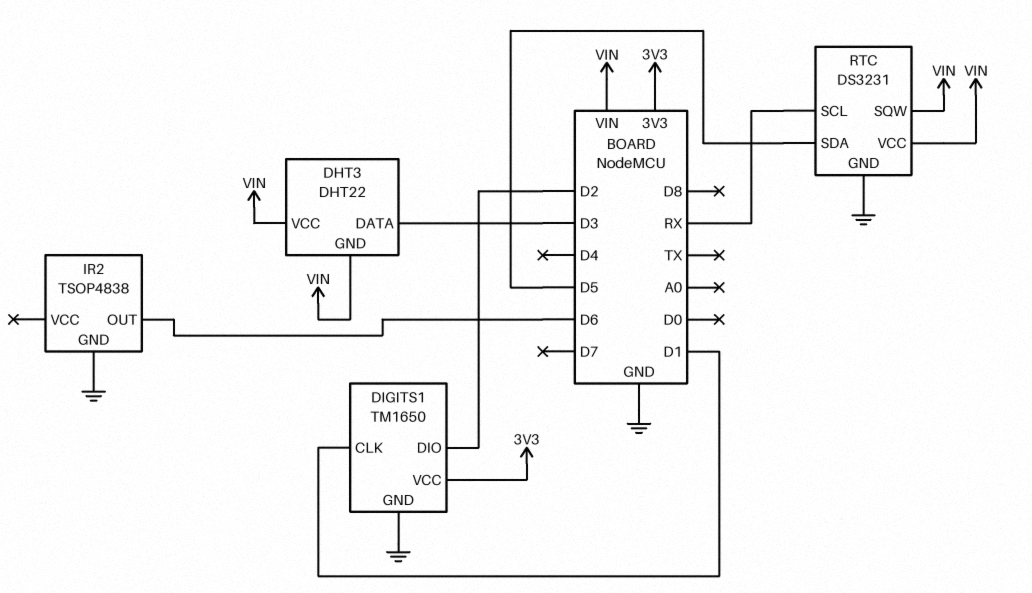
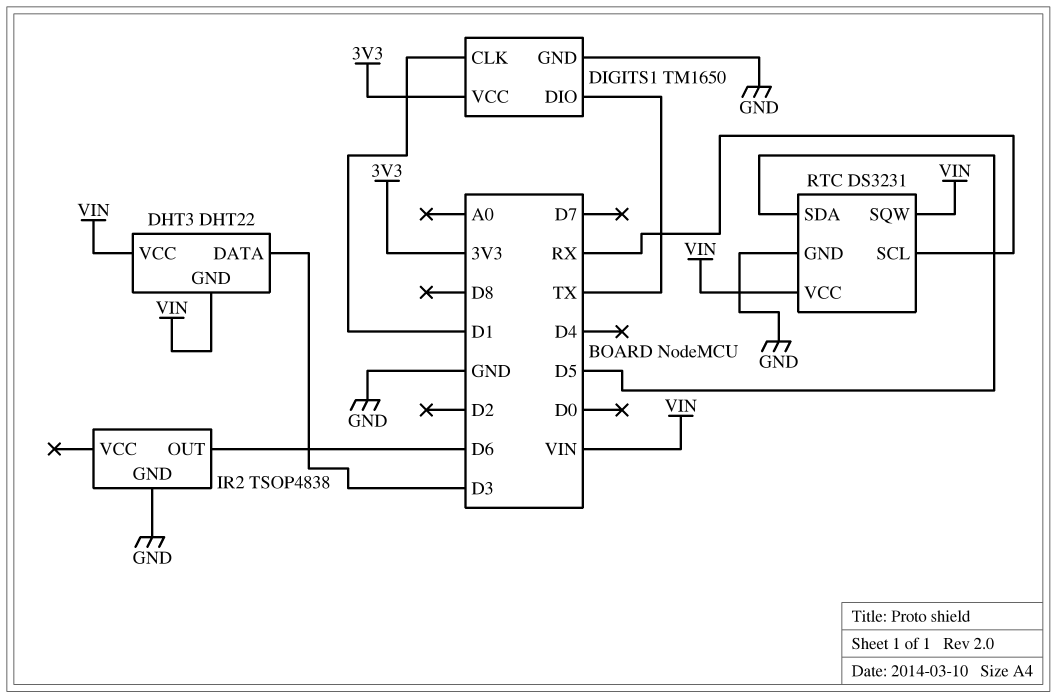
DIGITS1 pin DIO: D2 -> TX

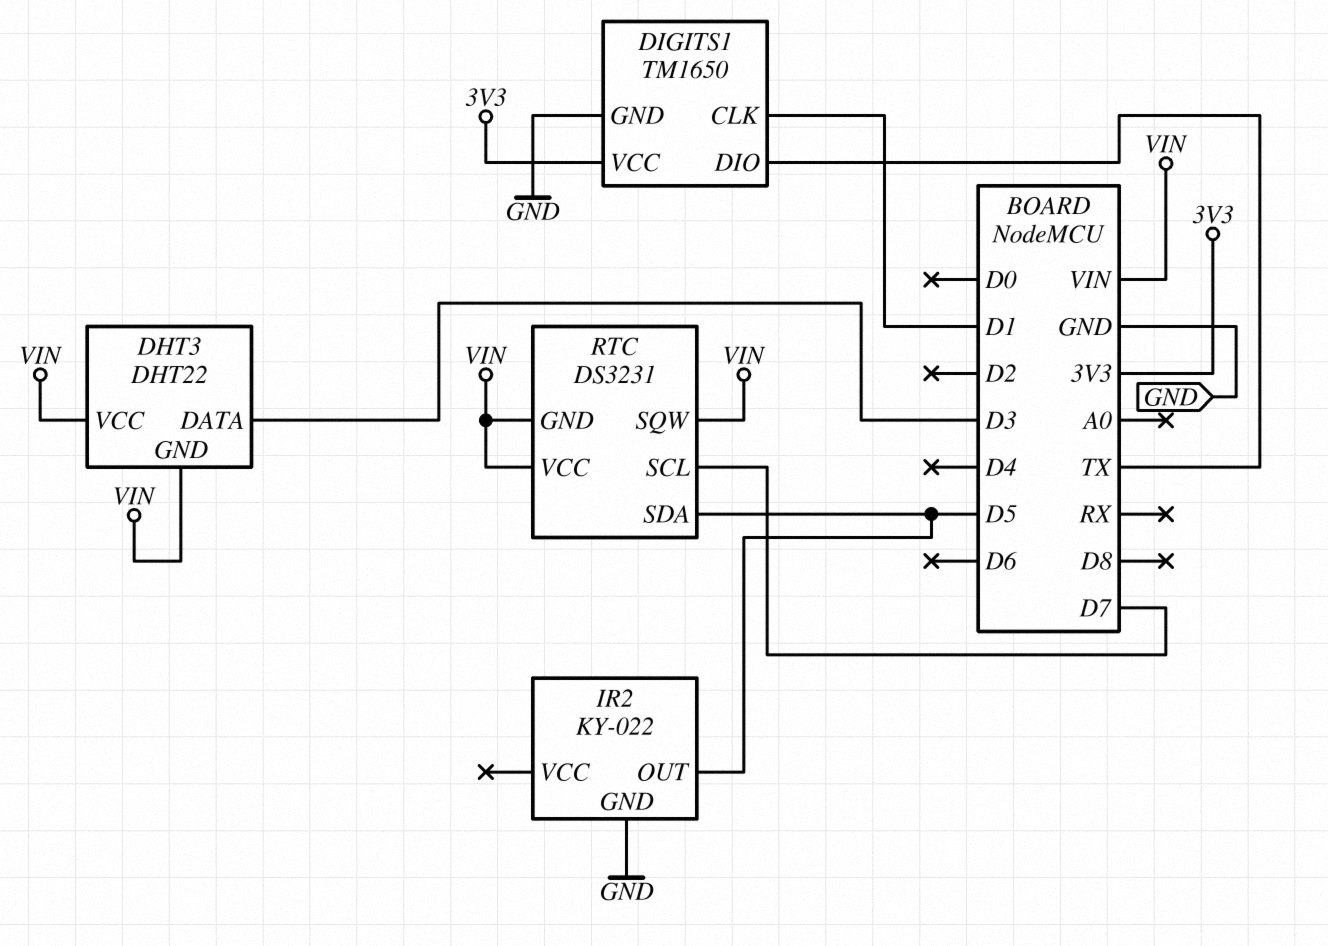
IR2: TSOP4838 -> KY-022
IR2 pin OUT: D6 -> D5
RTC pin GND: GND -> VIN
RTC pin SCL: RX -> D7

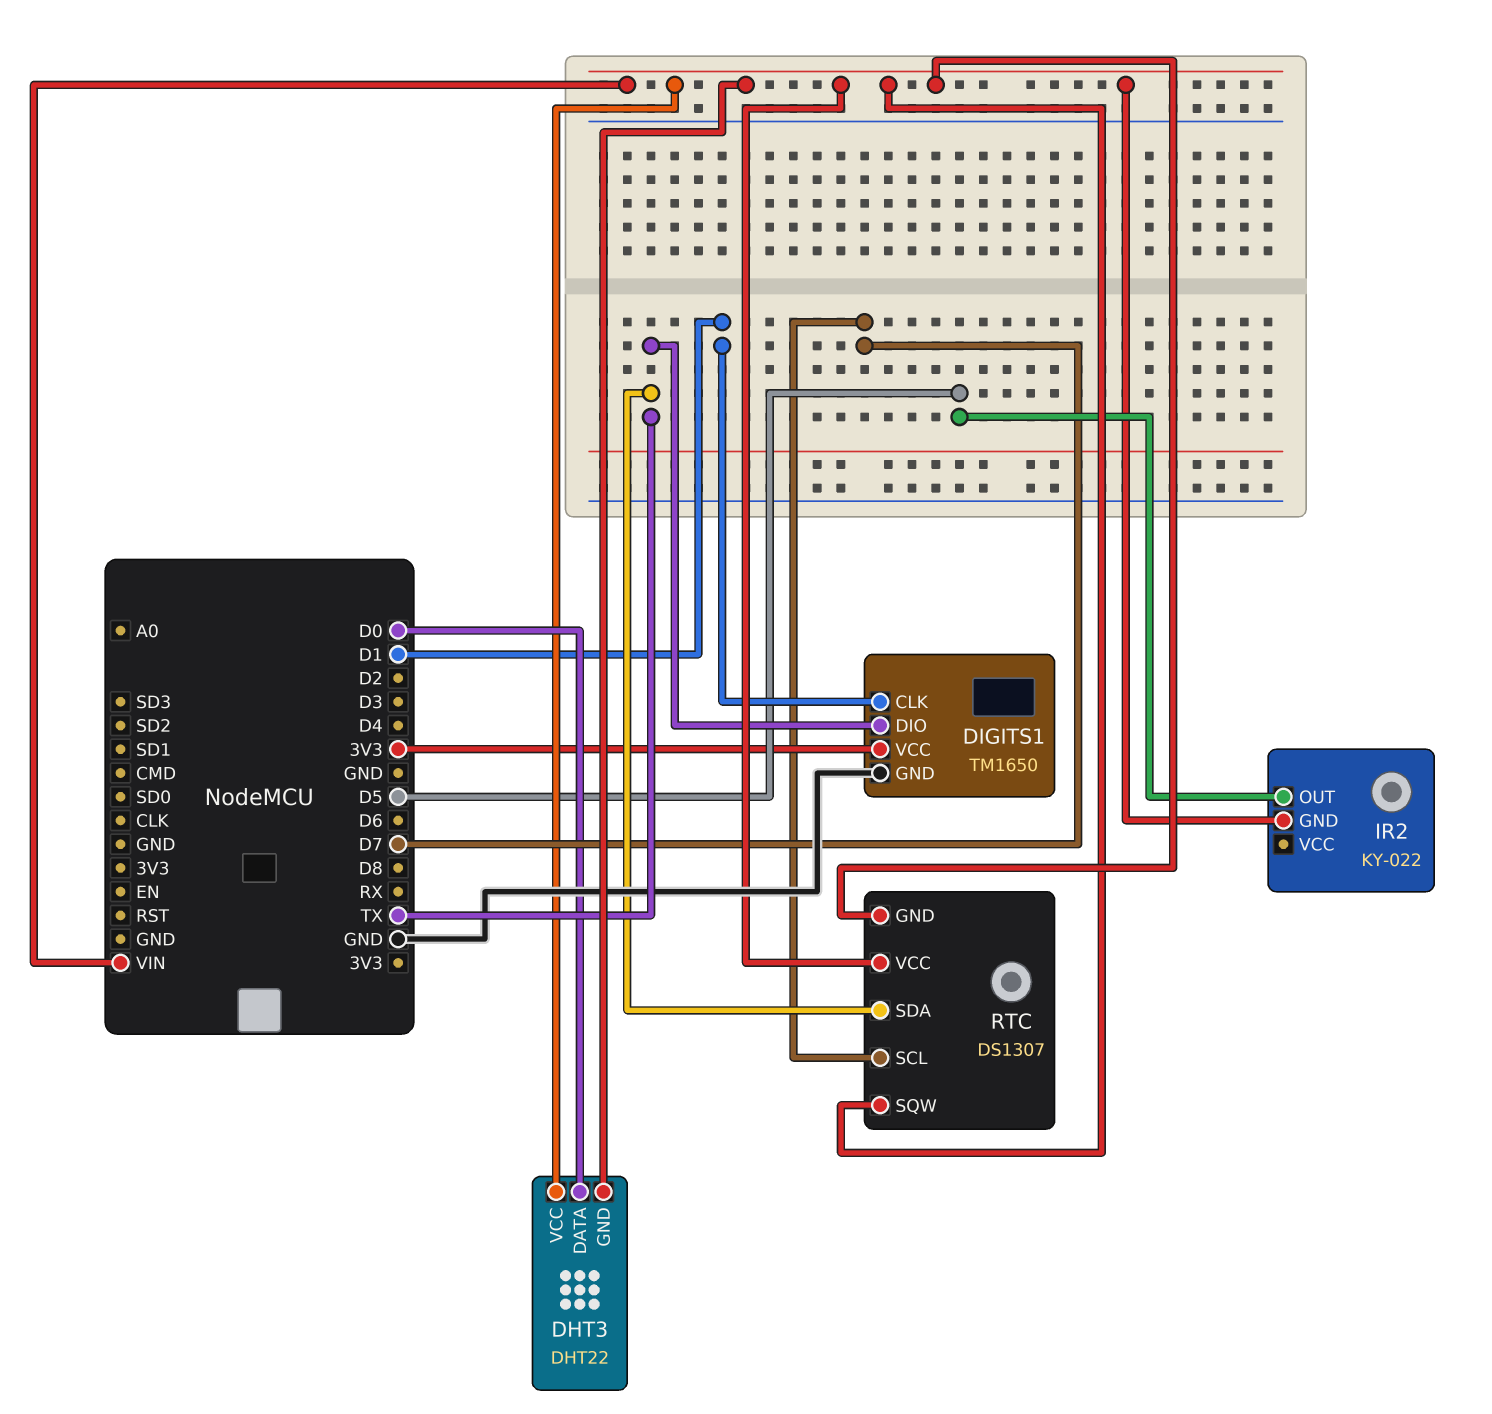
DHT3 pin DATA: D3 -> D0
IR2 pin GND: GND -> VIN
RTC: DS3231 -> DS1307
RTC pin SDA: D5 -> TX

